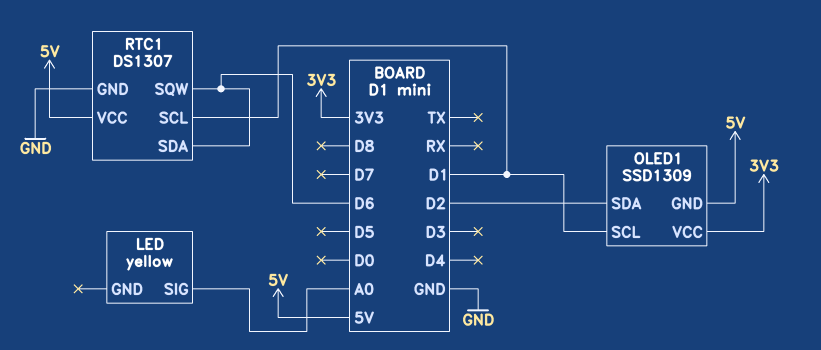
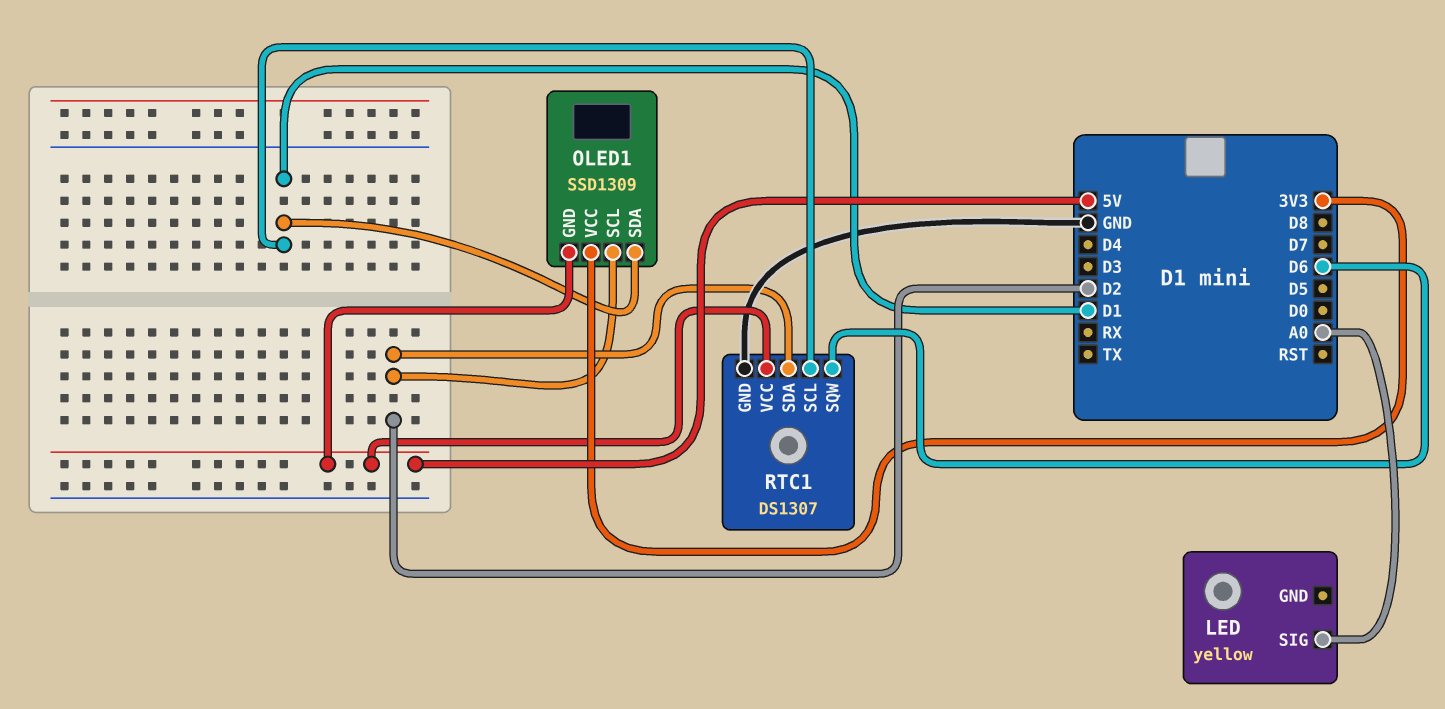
OLED1 pin SCL: D1 -> D2
OLED1 pin SDA: D2 -> D1
RTC1 pin SDA: D6 -> D2

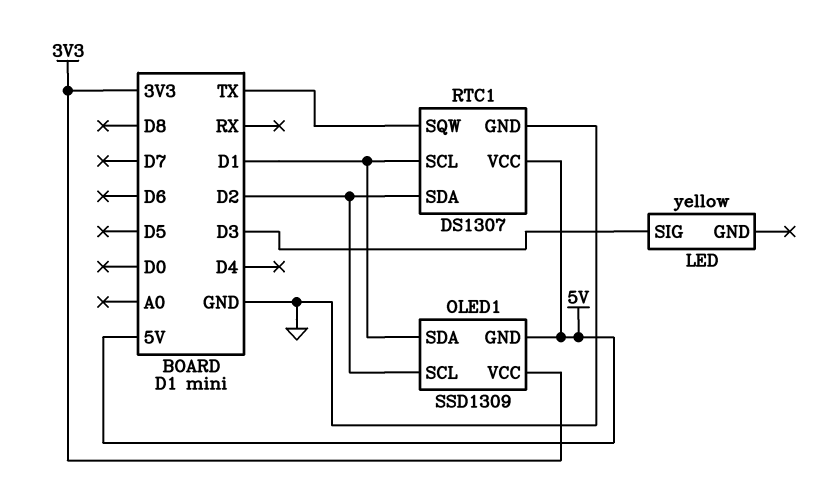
LED pin SIG: A0 -> D3
RTC1 pin SQW: D6 -> TX

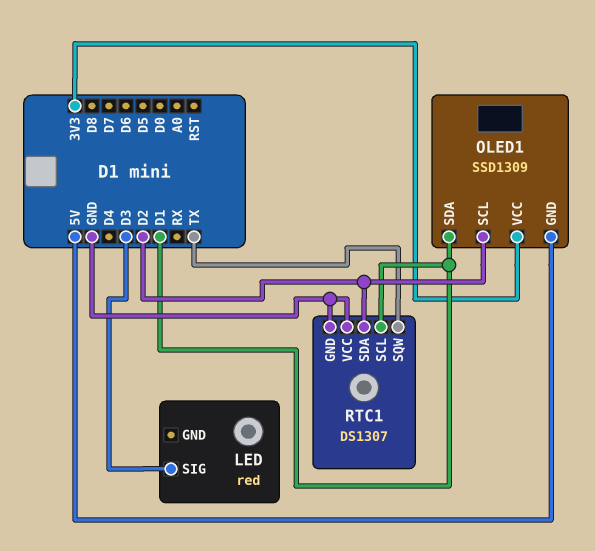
LED: yellow -> red
RTC1 pin VCC: 5V -> GND

